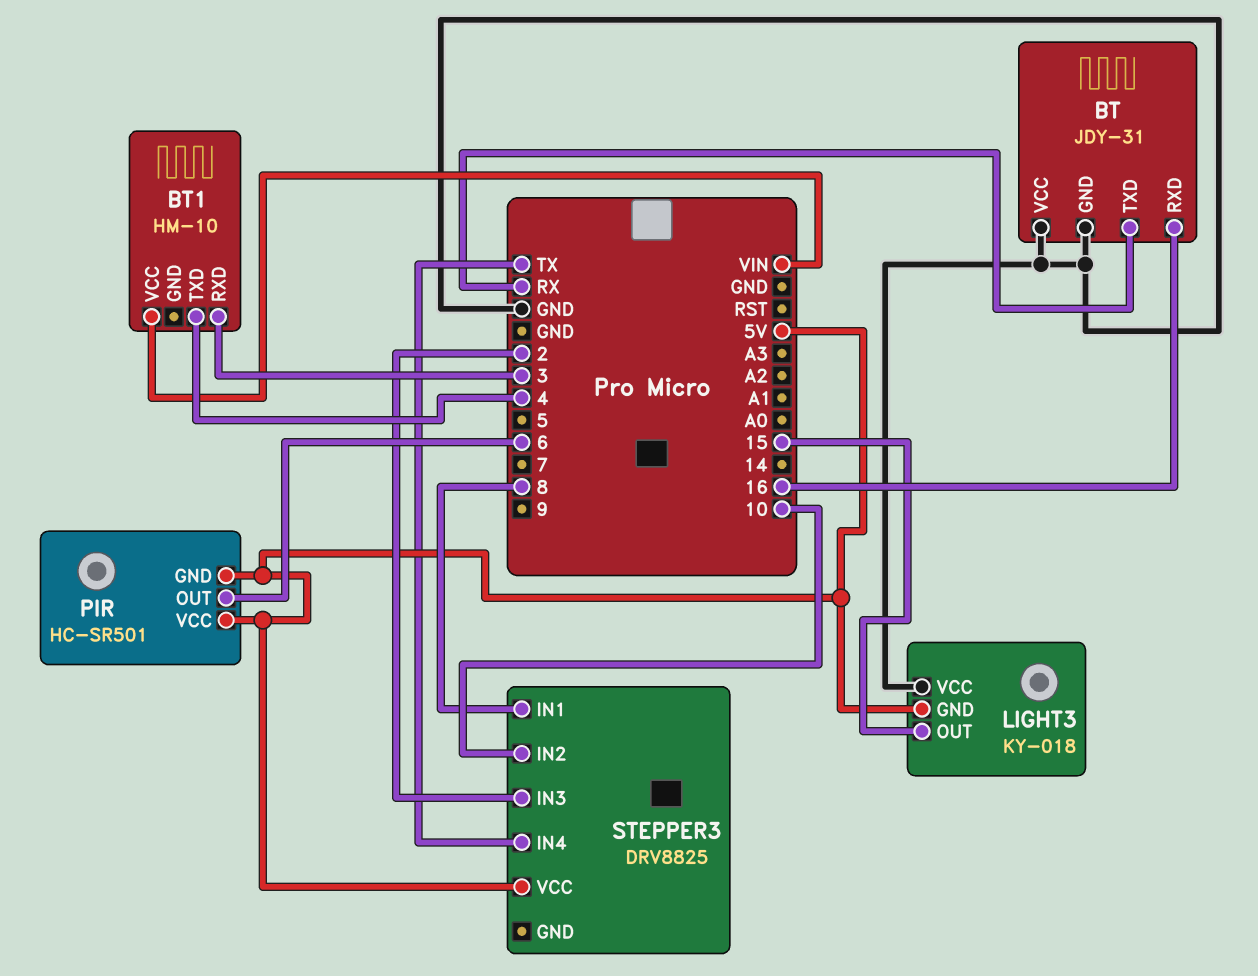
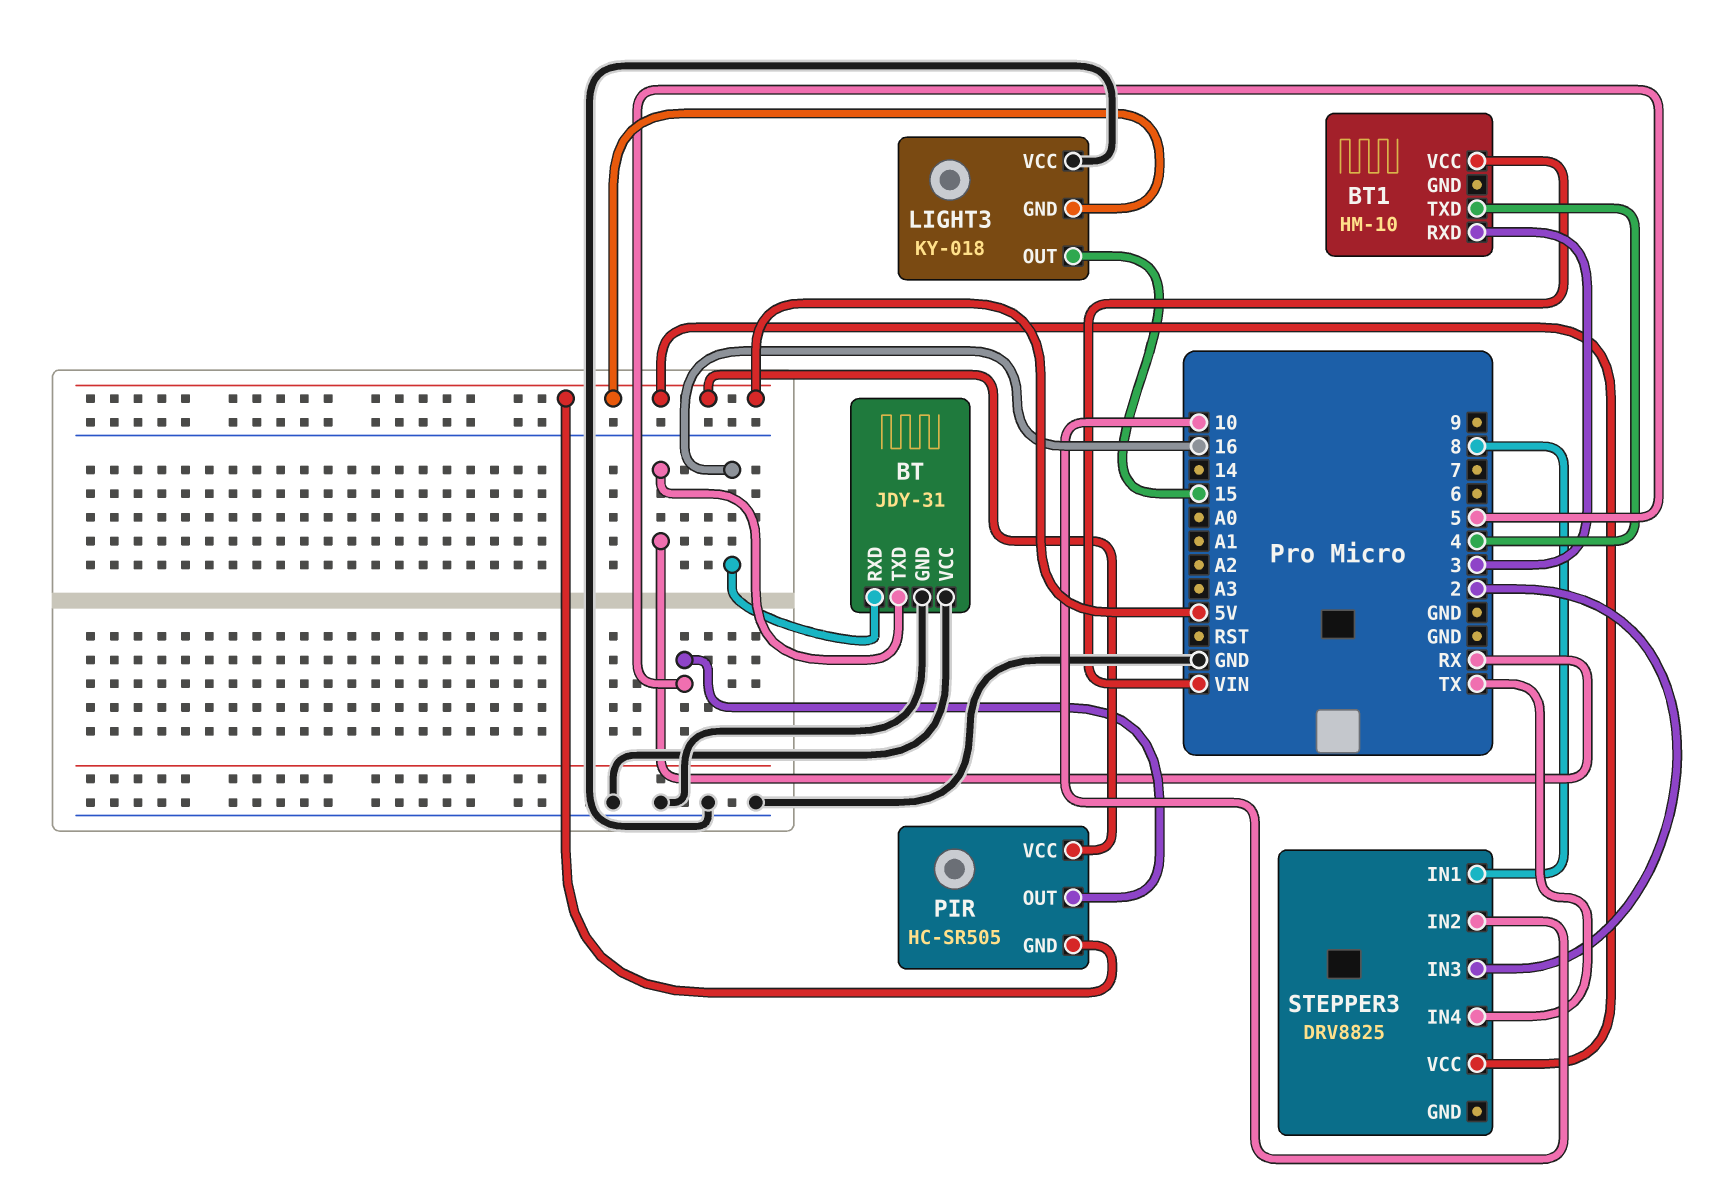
PIR: HC-SR501 -> HC-SR505
PIR pin OUT: 6 -> 5

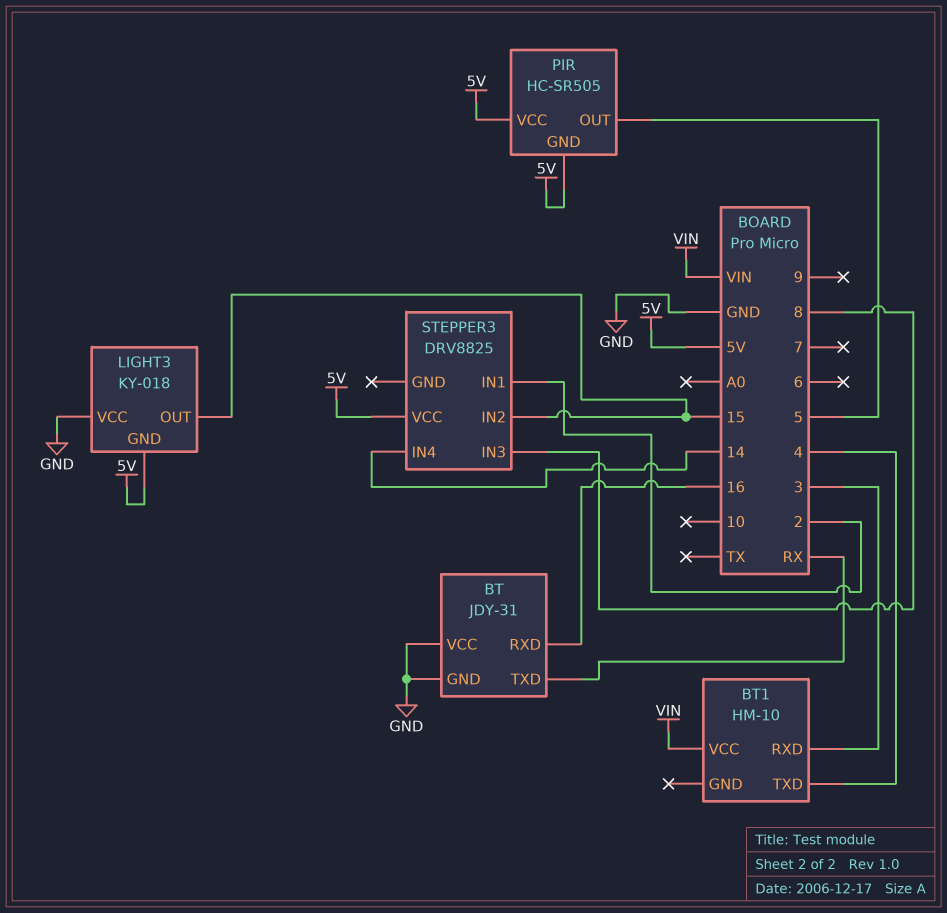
STEPPER3 pin IN1: 8 -> 2
STEPPER3 pin IN2: 10 -> 15
STEPPER3 pin IN3: 2 -> 8
STEPPER3 pin IN4: TX -> 14

